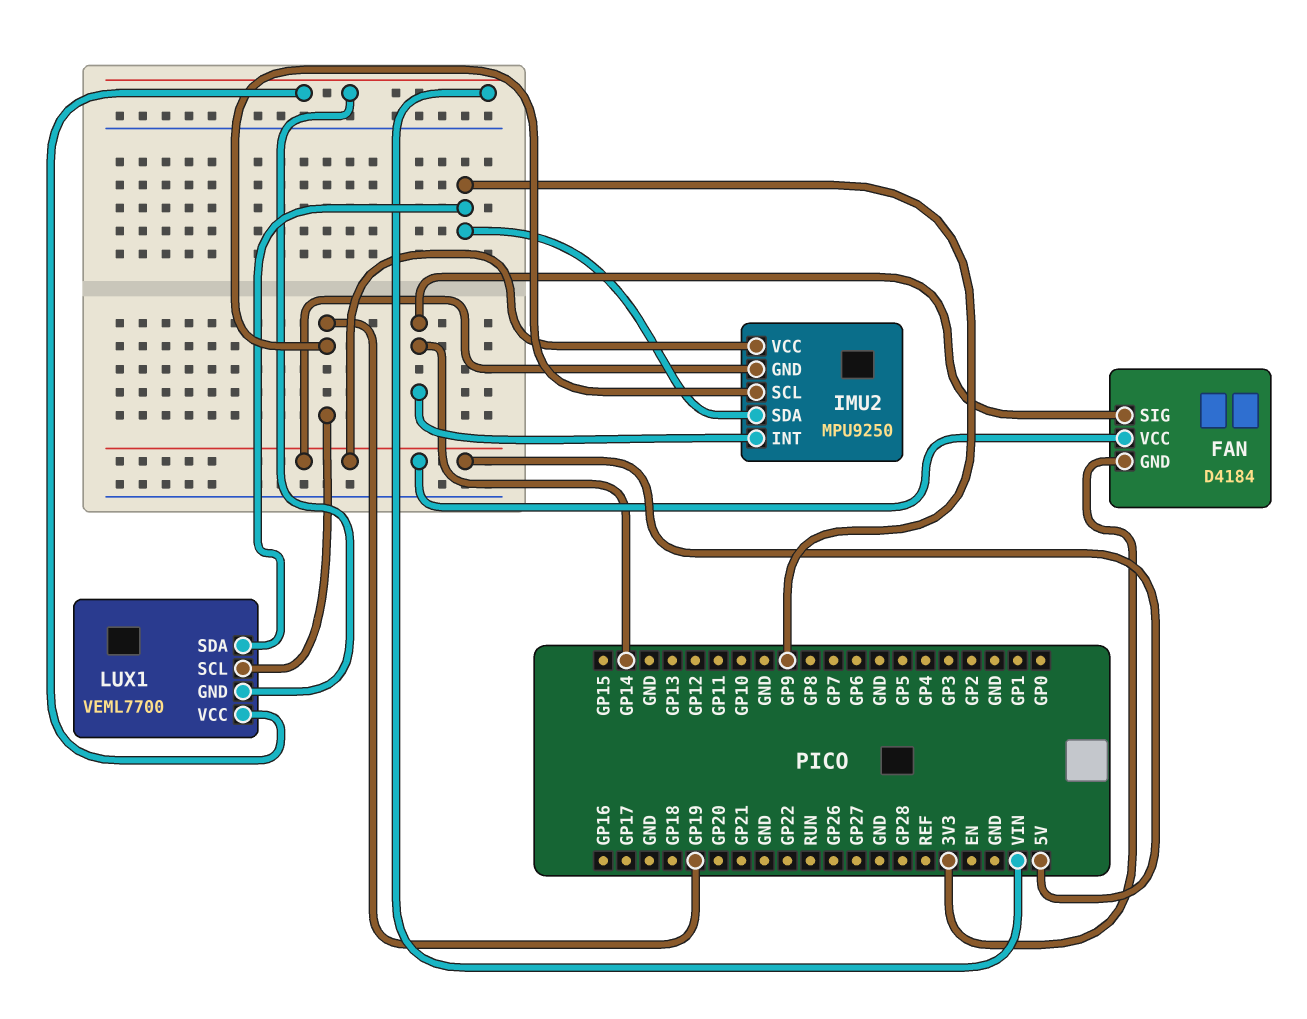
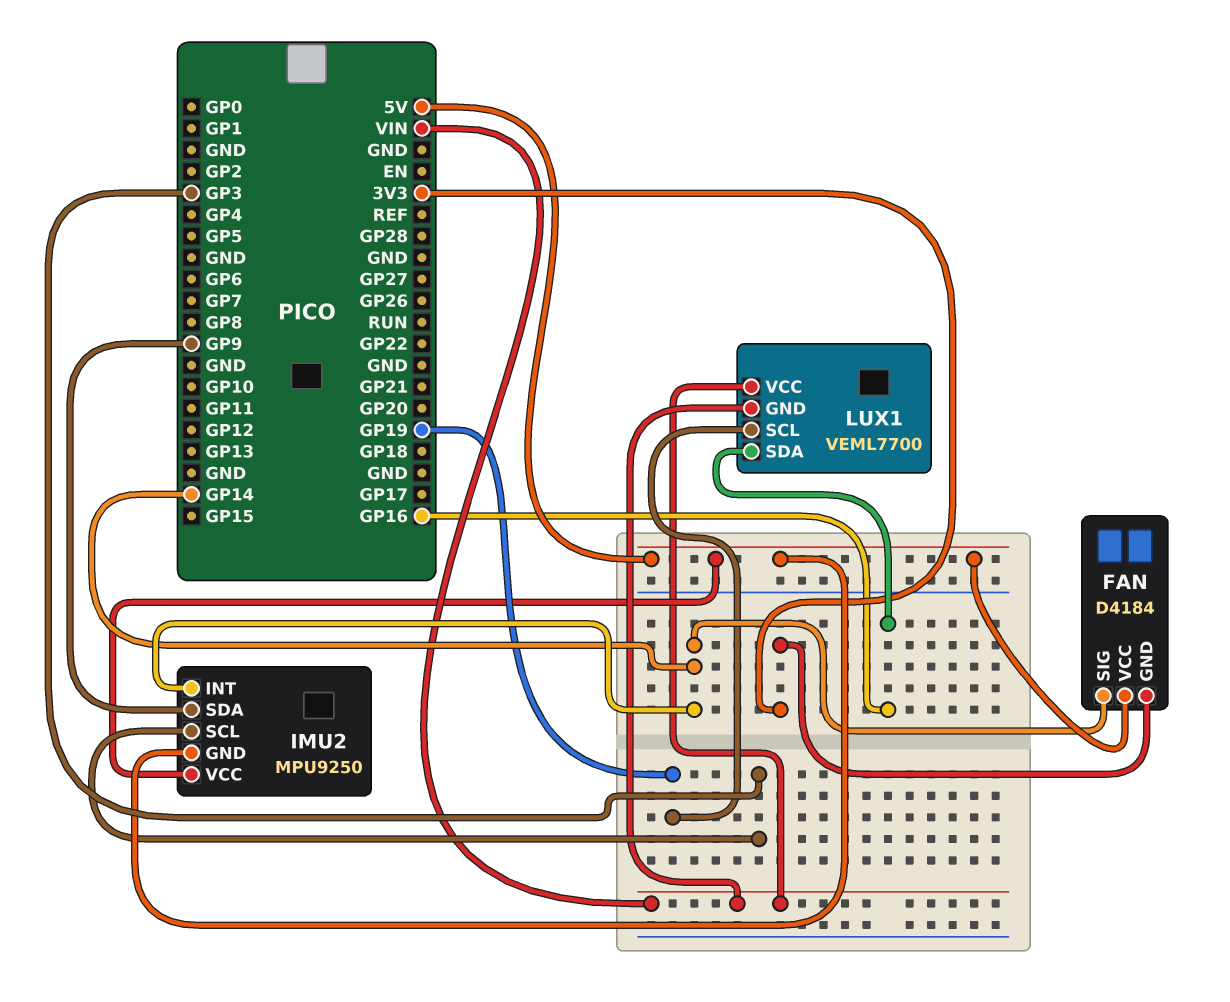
IMU2 pin SCL: GP19 -> GP3
LUX1 pin SDA: GP9 -> GP16

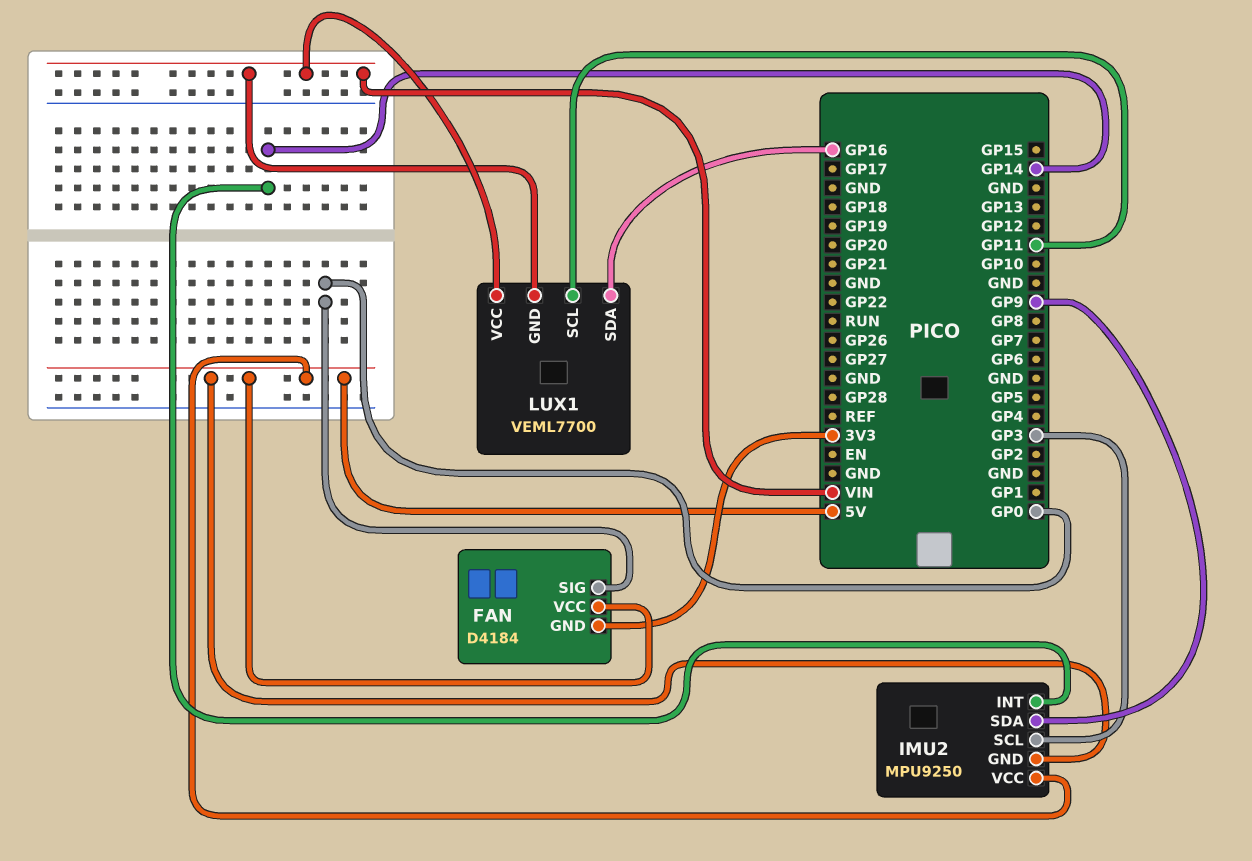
FAN pin SIG: GP14 -> GP0
LUX1 pin SCL: GP19 -> GP11

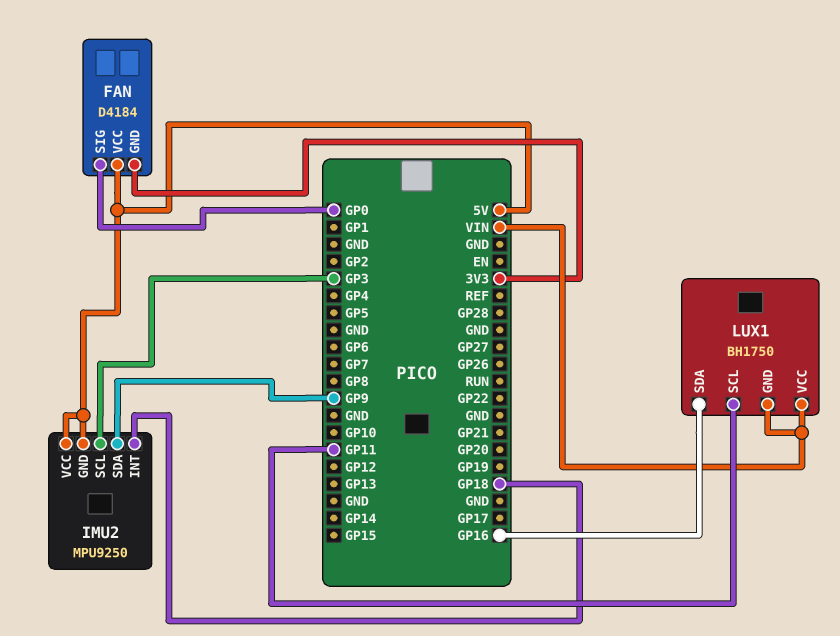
IMU2 pin INT: GP14 -> GP18
LUX1: VEML7700 -> BH1750

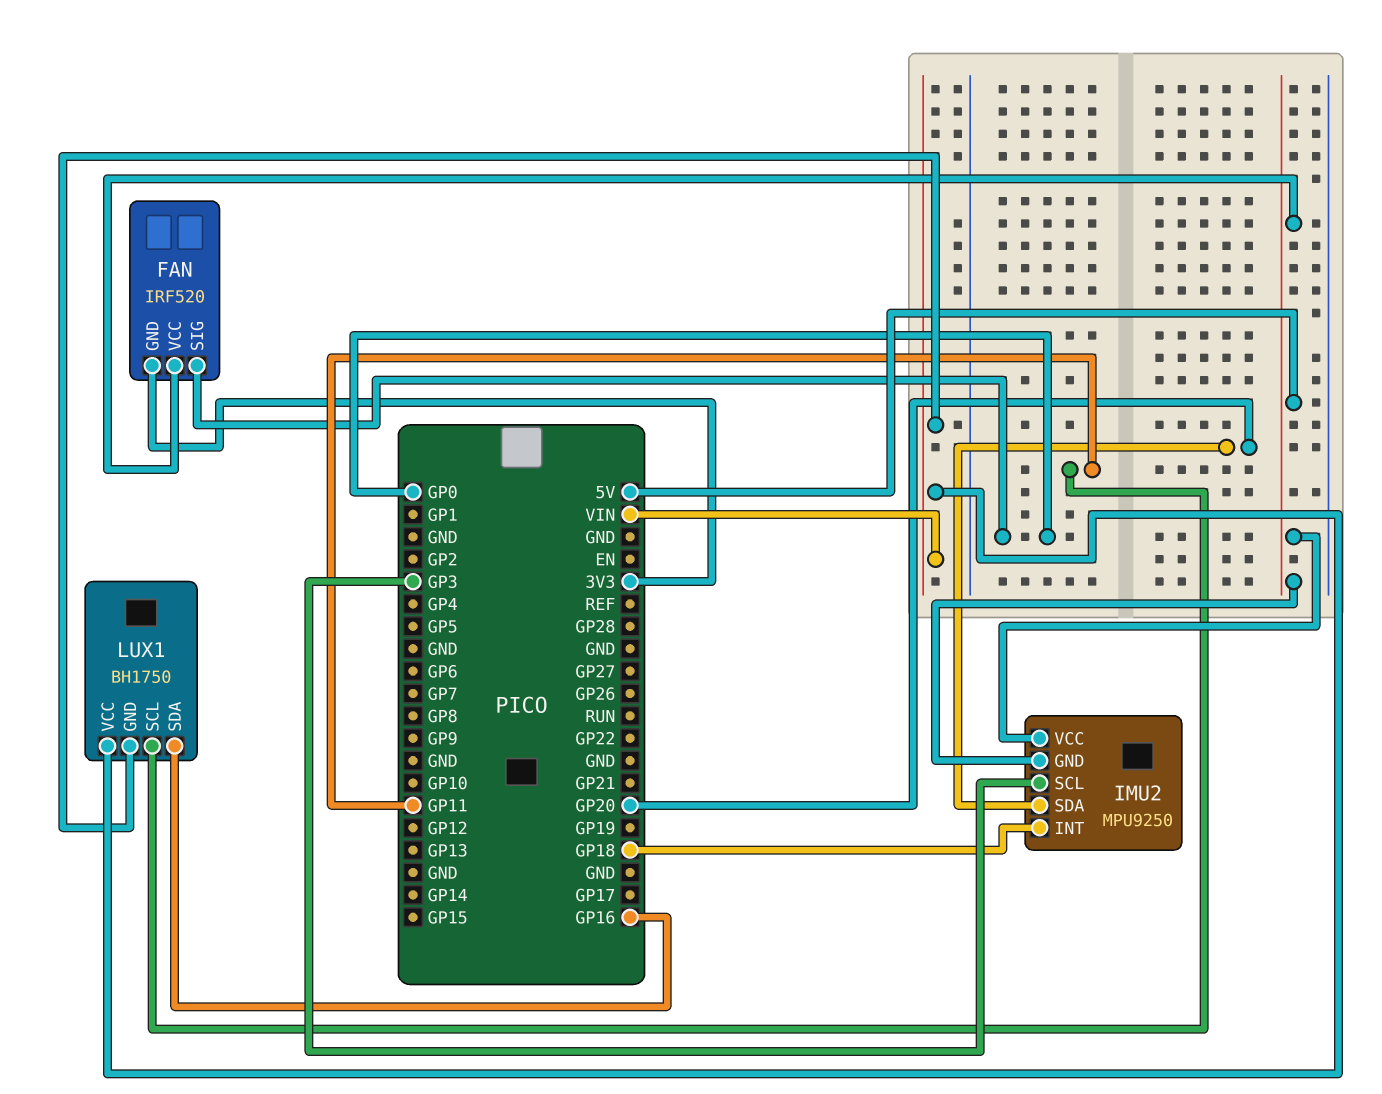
FAN: D4184 -> IRF520
IMU2 pin SDA: GP9 -> GP20

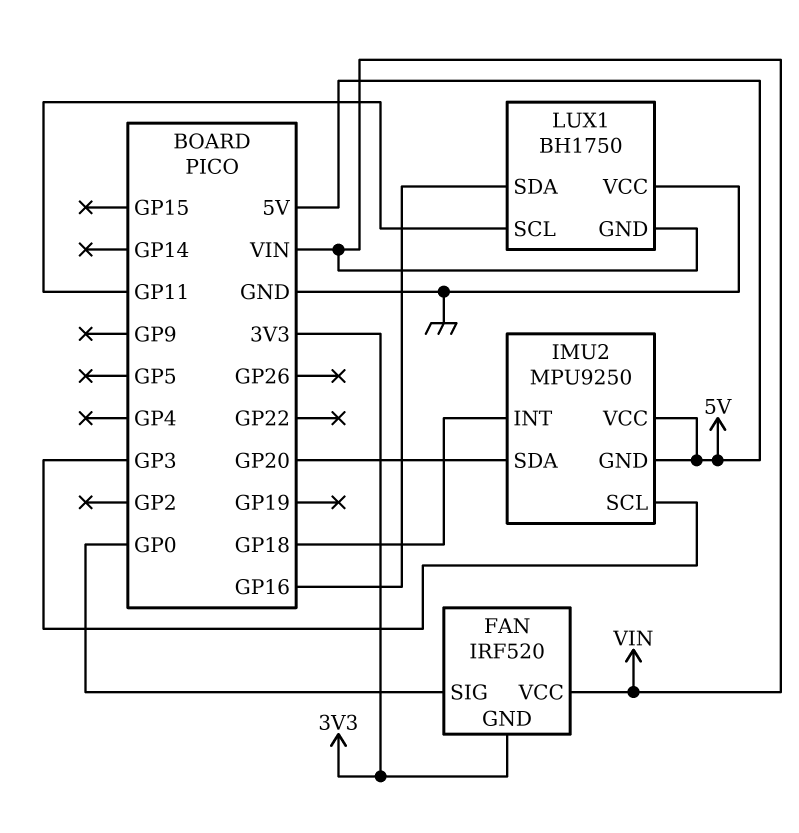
FAN pin VCC: 5V -> VIN
LUX1 pin VCC: VIN -> GND

